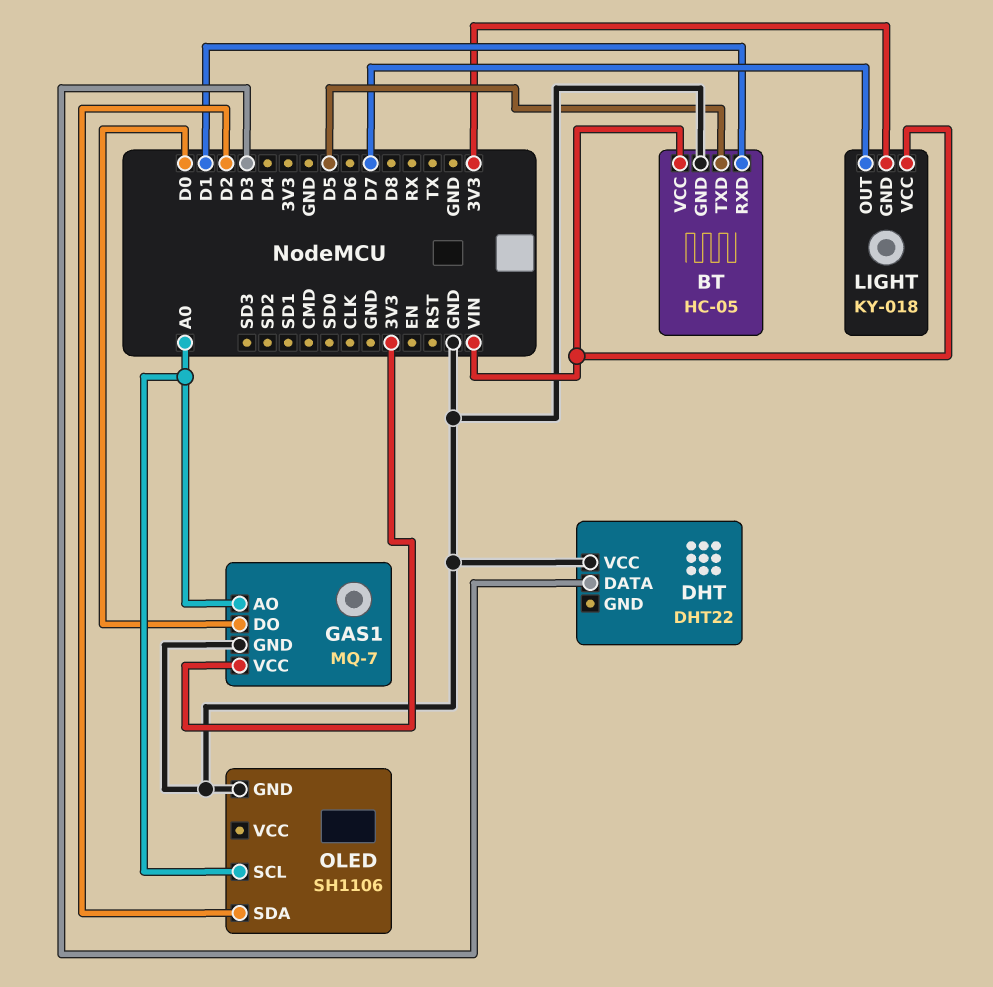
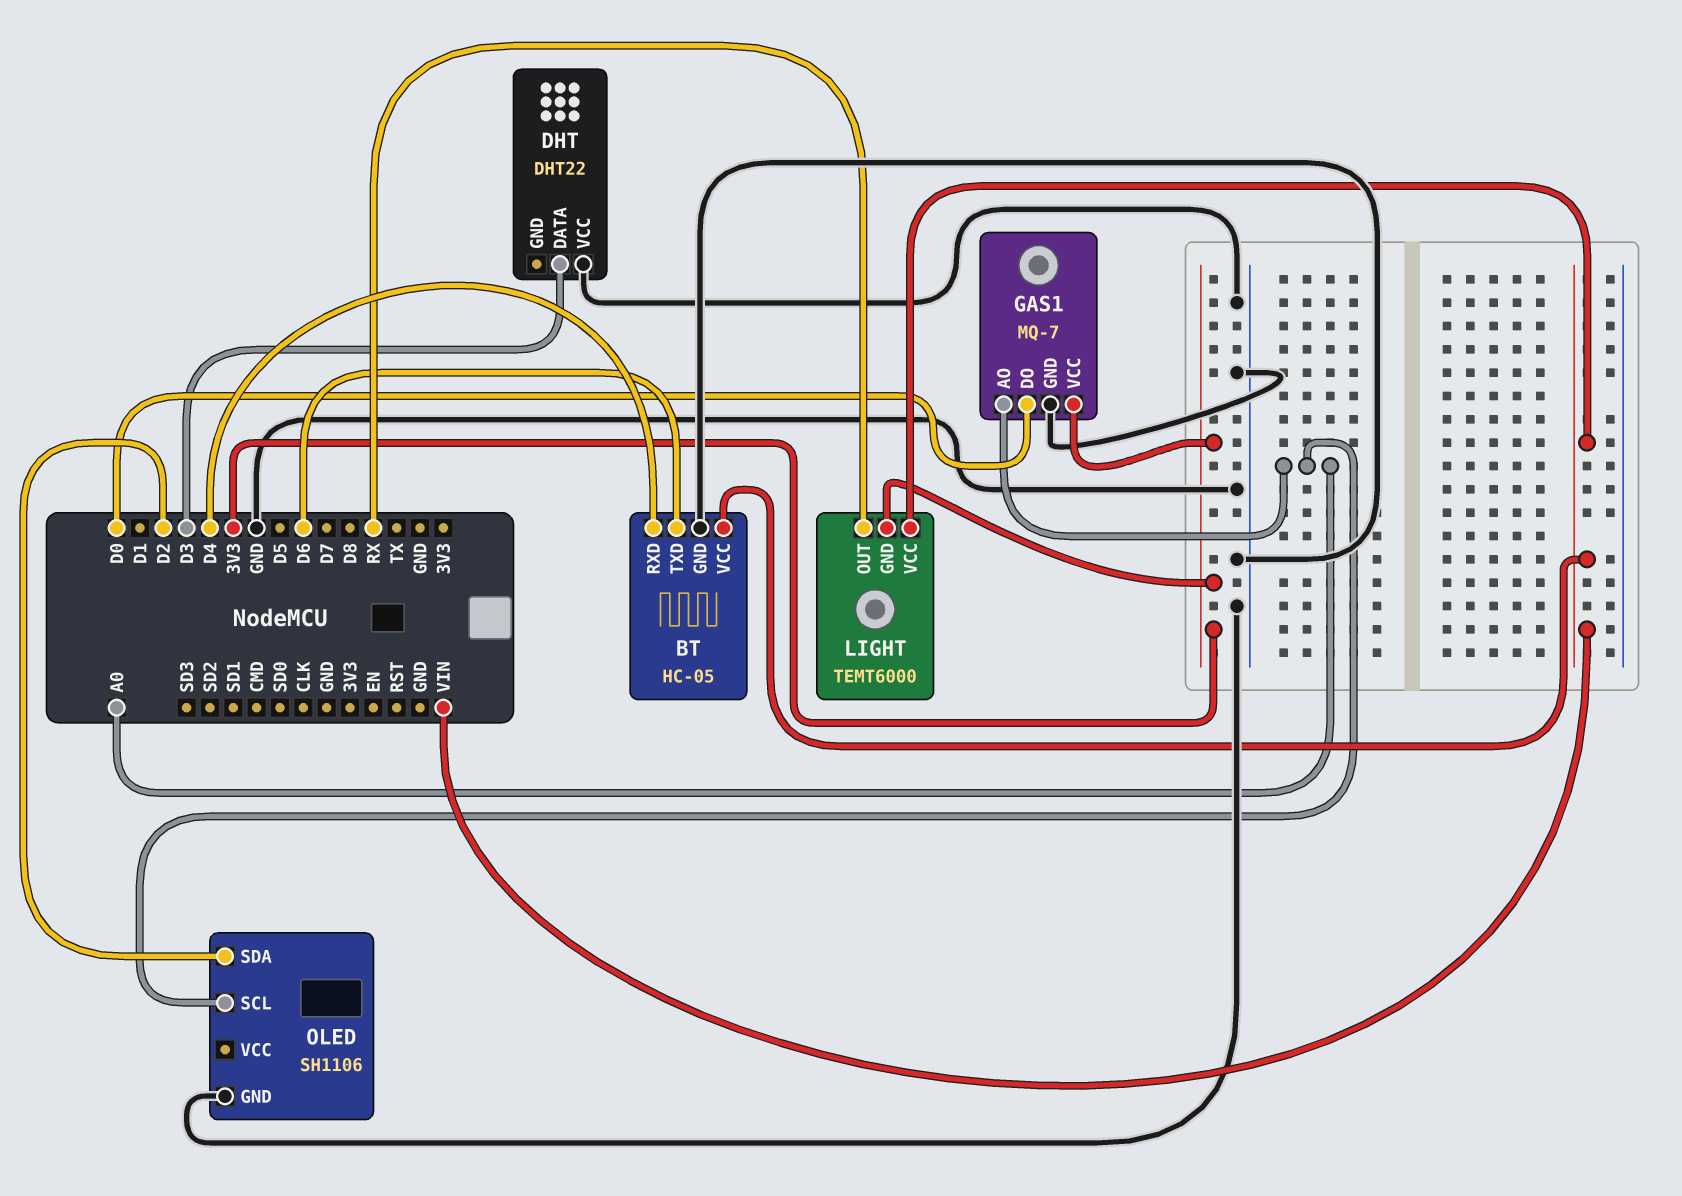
BT pin RXD: D1 -> D4
BT pin TXD: D5 -> D6
LIGHT: KY-018 -> TEMT6000
LIGHT pin OUT: D7 -> RX

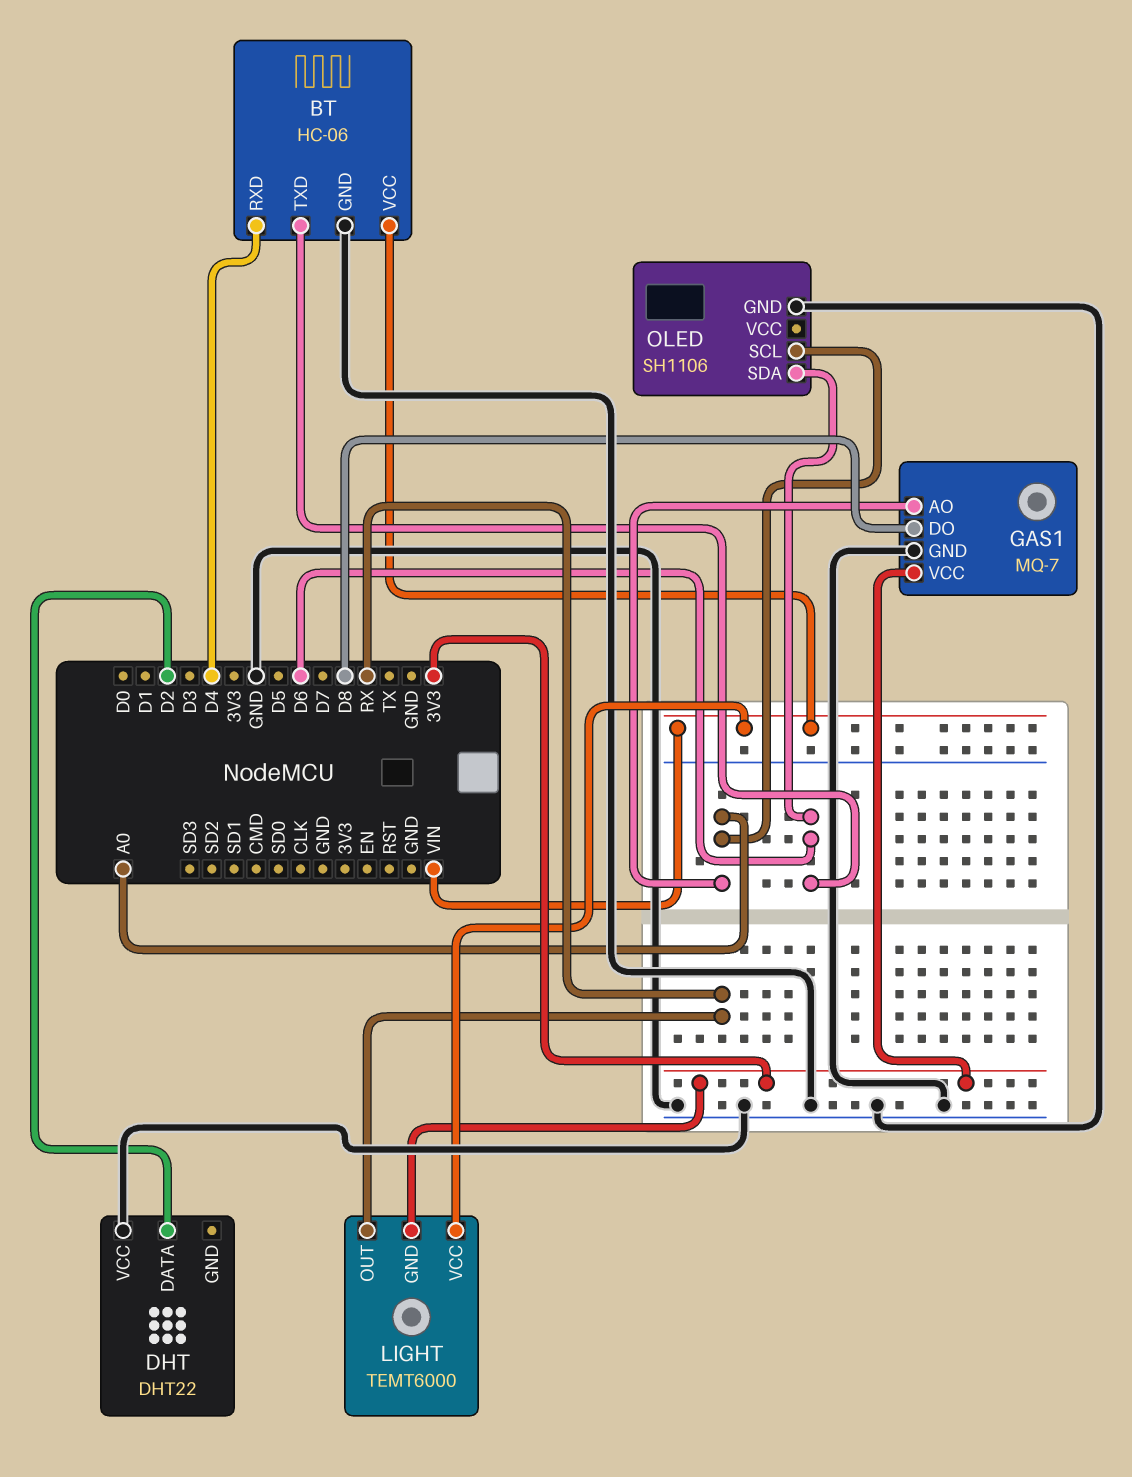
BT: HC-05 -> HC-06
DHT pin DATA: D3 -> D2
GAS1 pin DO: D0 -> D8
OLED pin SDA: D2 -> D6

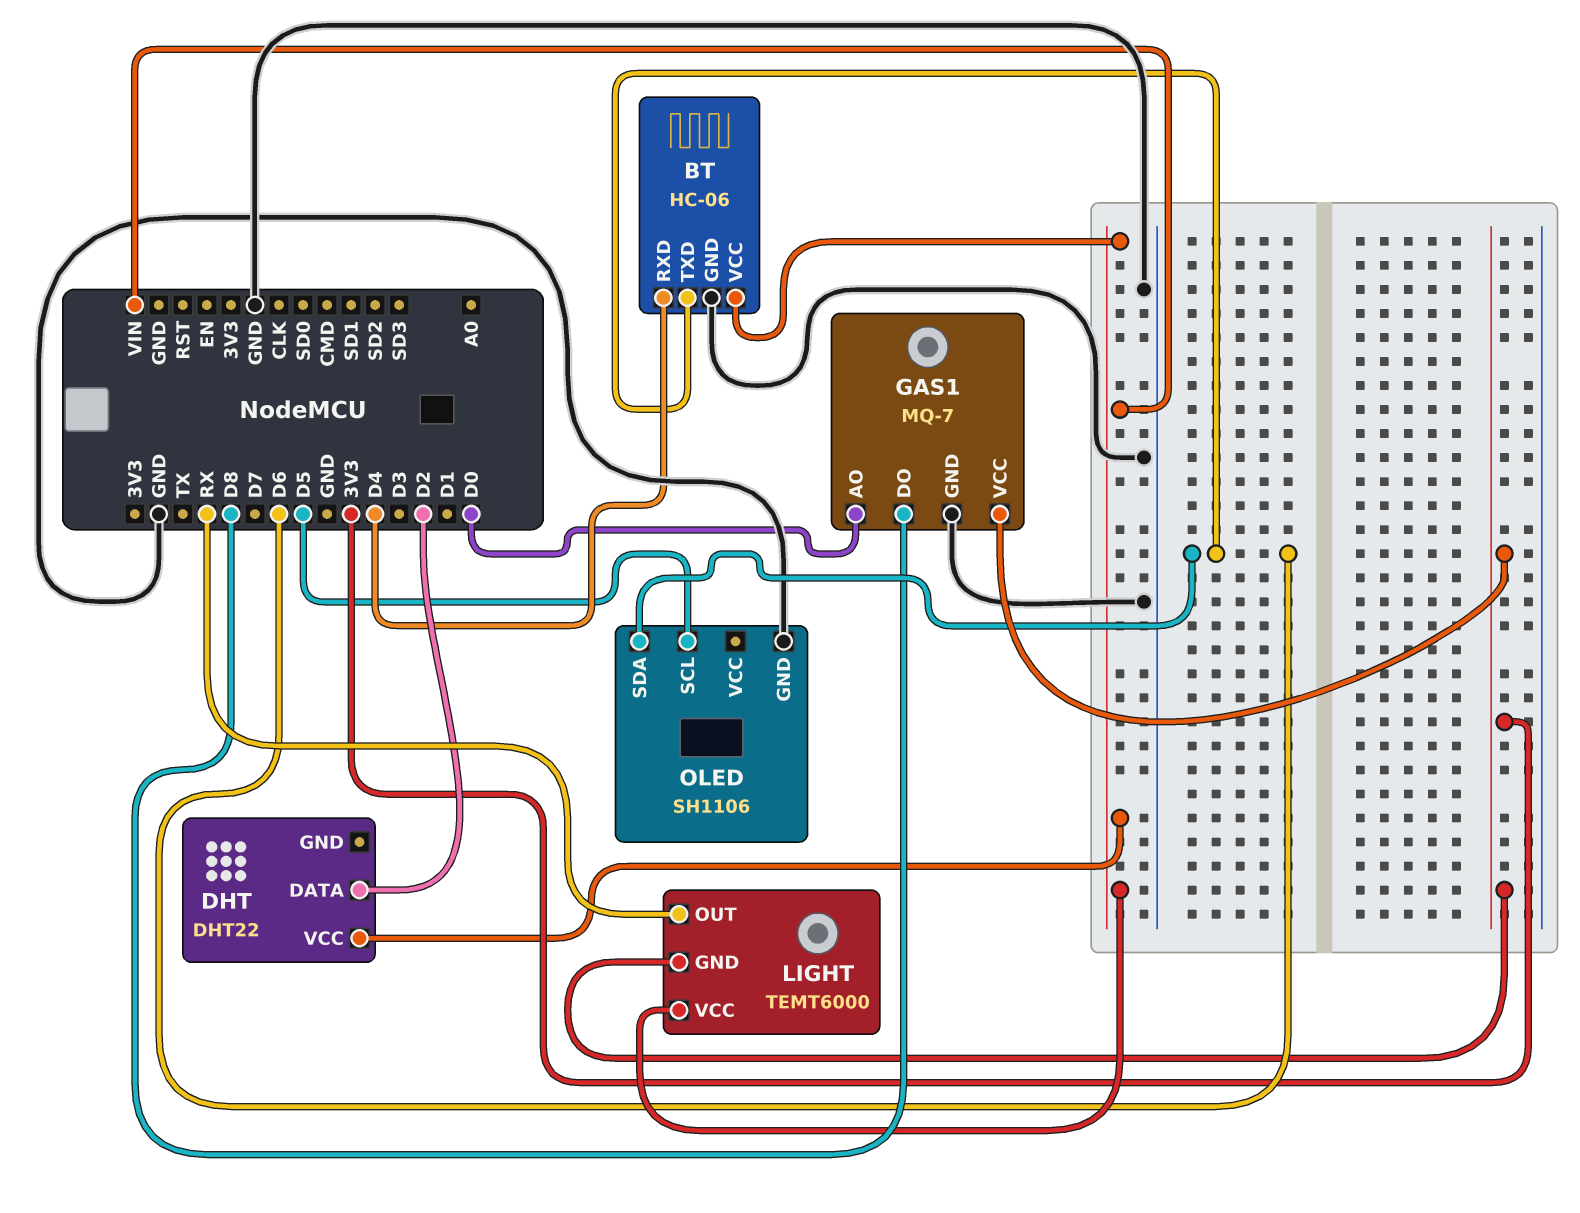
DHT pin VCC: GND -> VIN
GAS1 pin AO: A0 -> D0
OLED pin SCL: A0 -> D5

